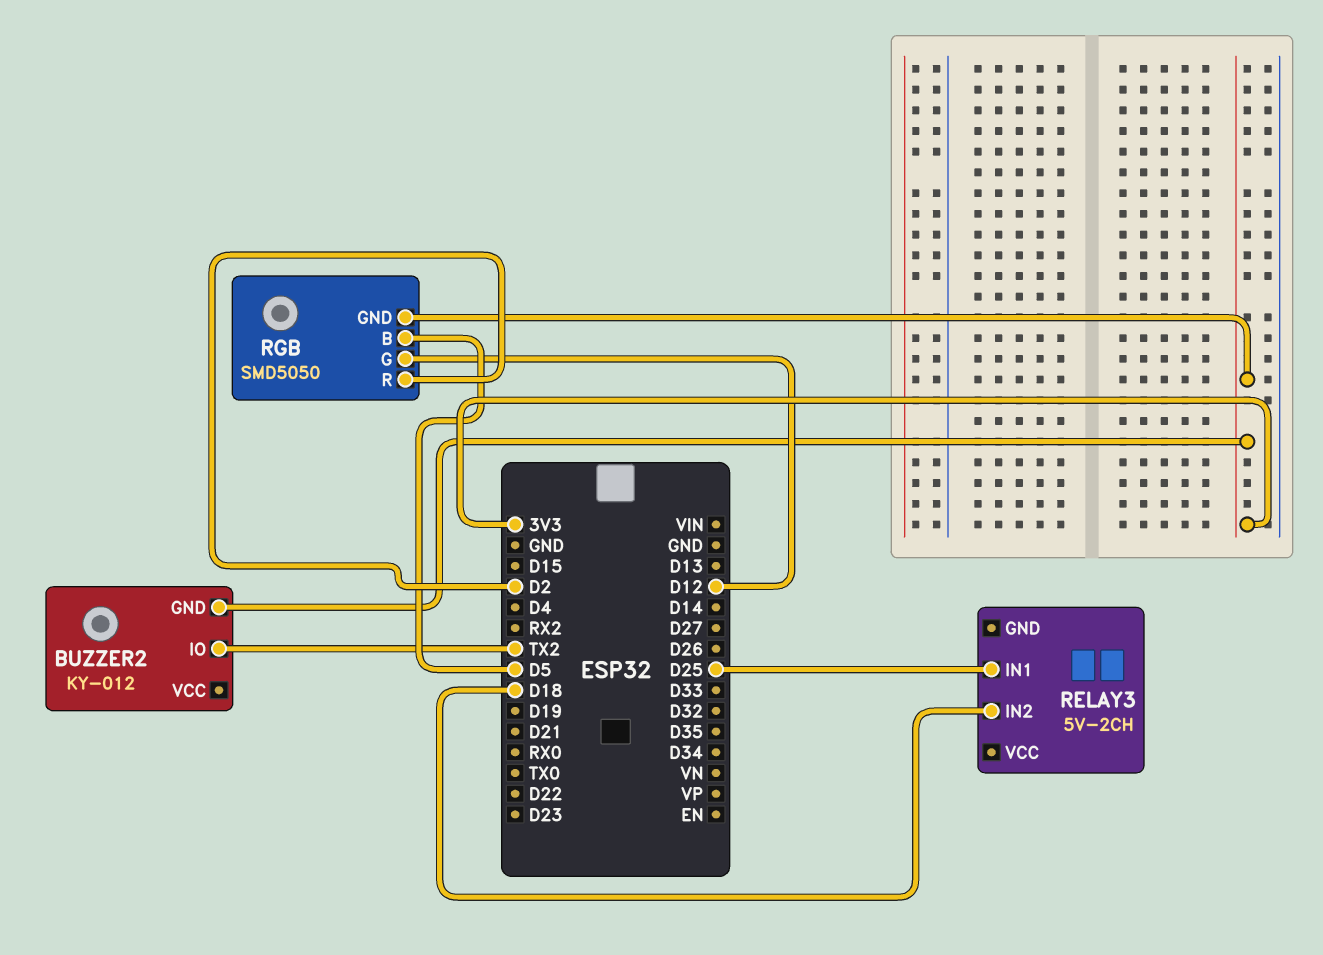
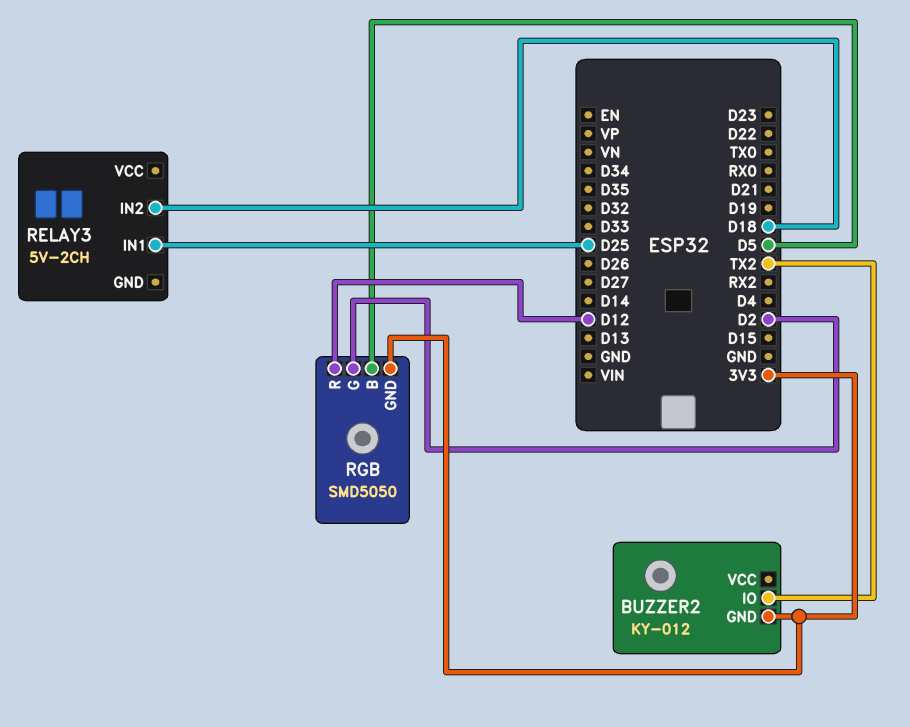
RGB pin G: D12 -> D2
RGB pin R: D2 -> D12

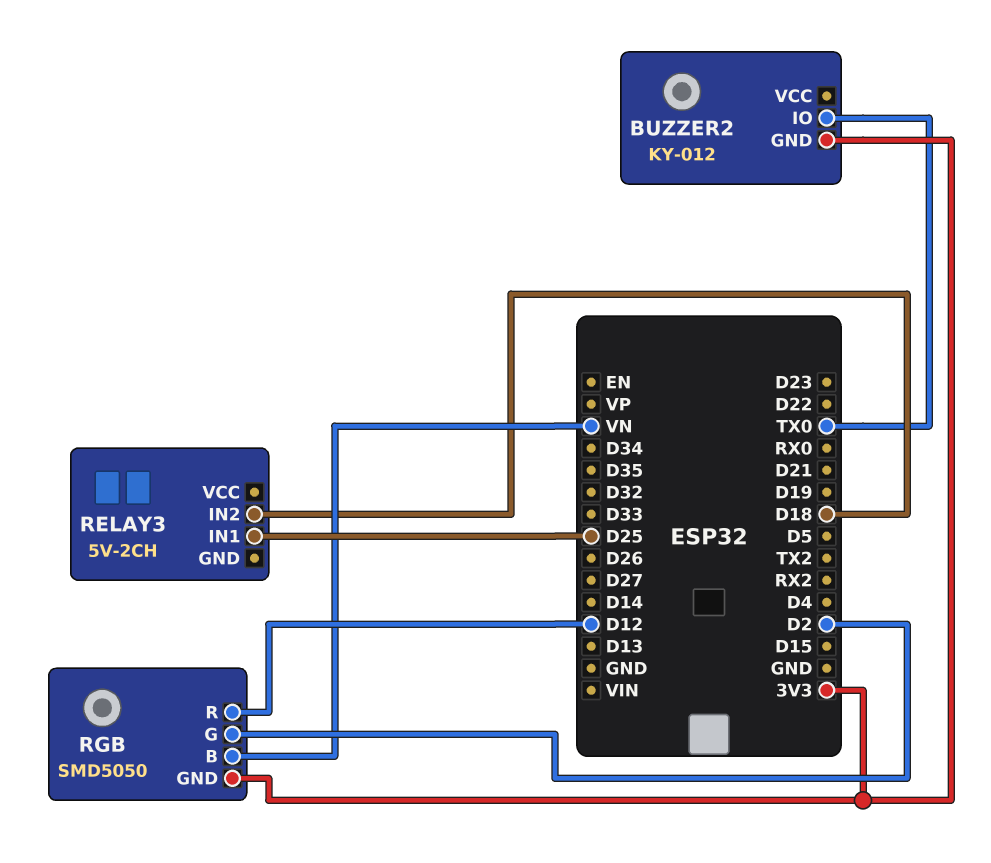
BUZZER2 pin IO: TX2 -> TX0
RGB pin B: D5 -> VN

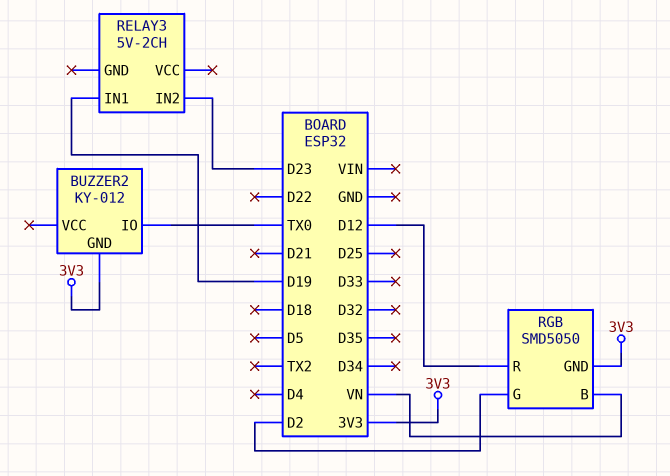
RELAY3 pin IN1: D25 -> D19
RELAY3 pin IN2: D18 -> D23

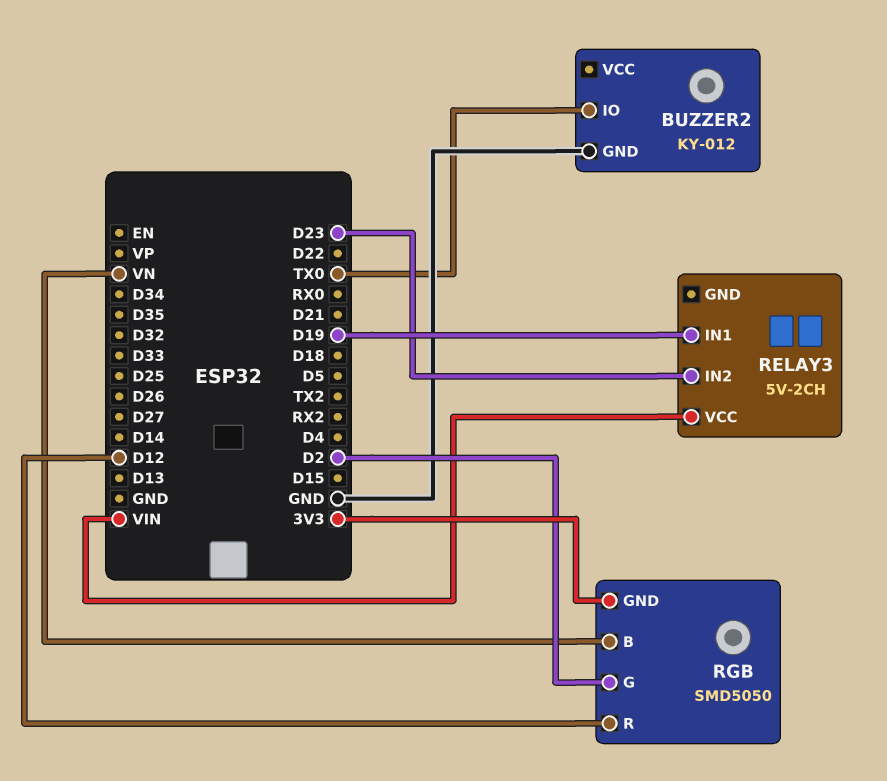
BUZZER2 pin GND: 3V3 -> GND
RELAY3 pin VCC: none -> VIN

